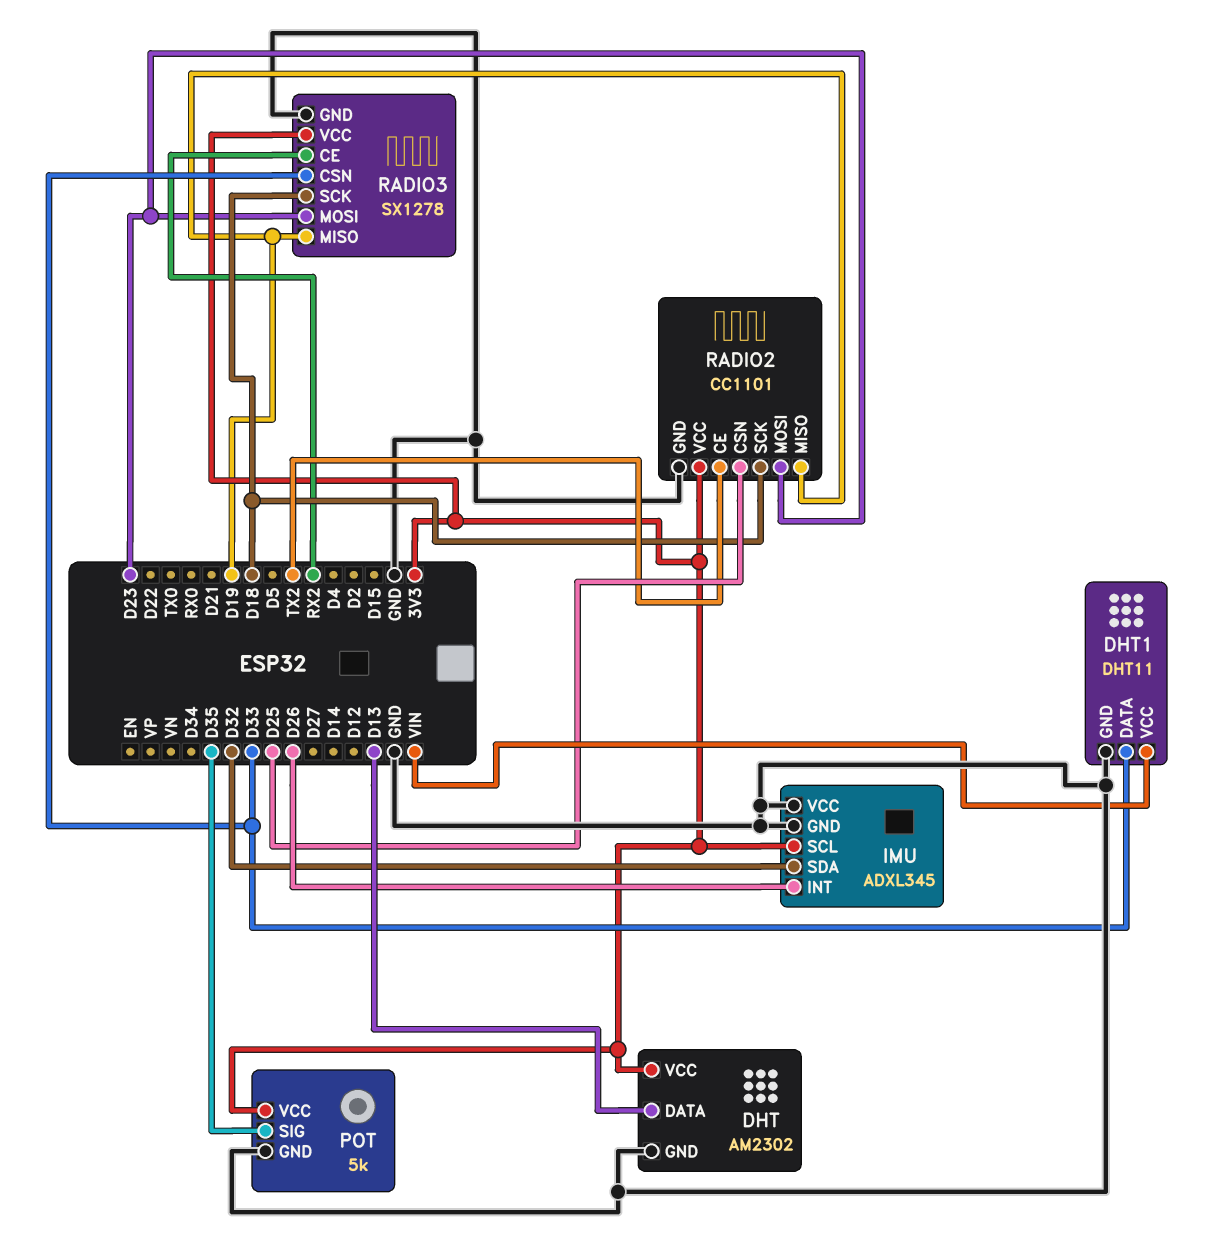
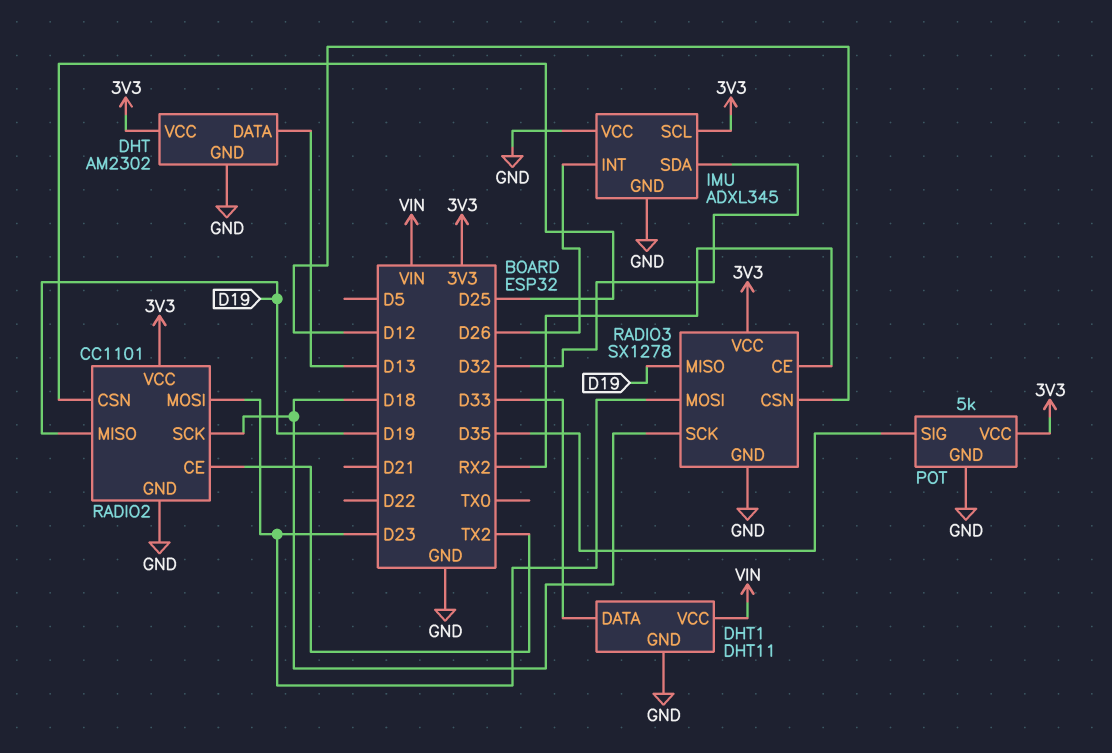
RADIO3 pin CSN: D33 -> D12

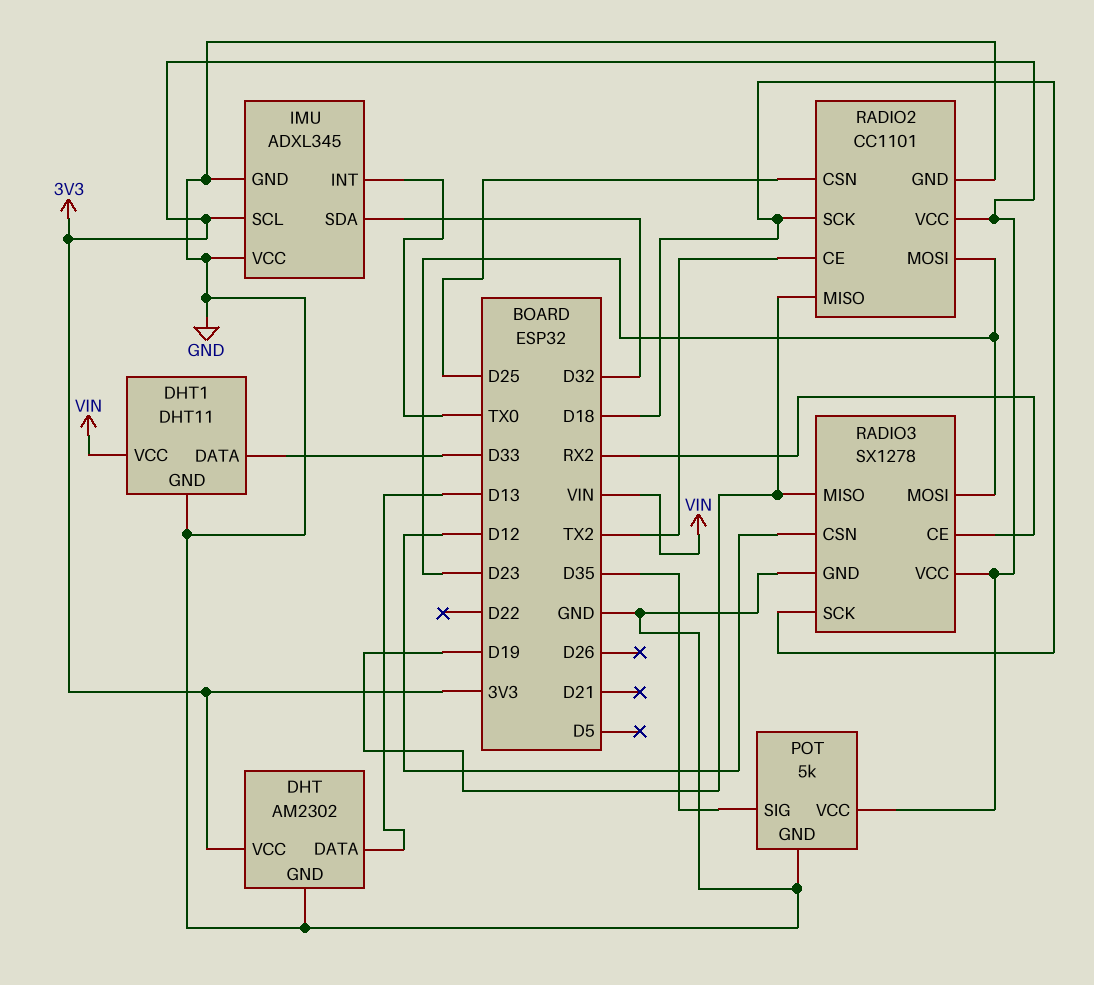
IMU pin INT: D26 -> TX0

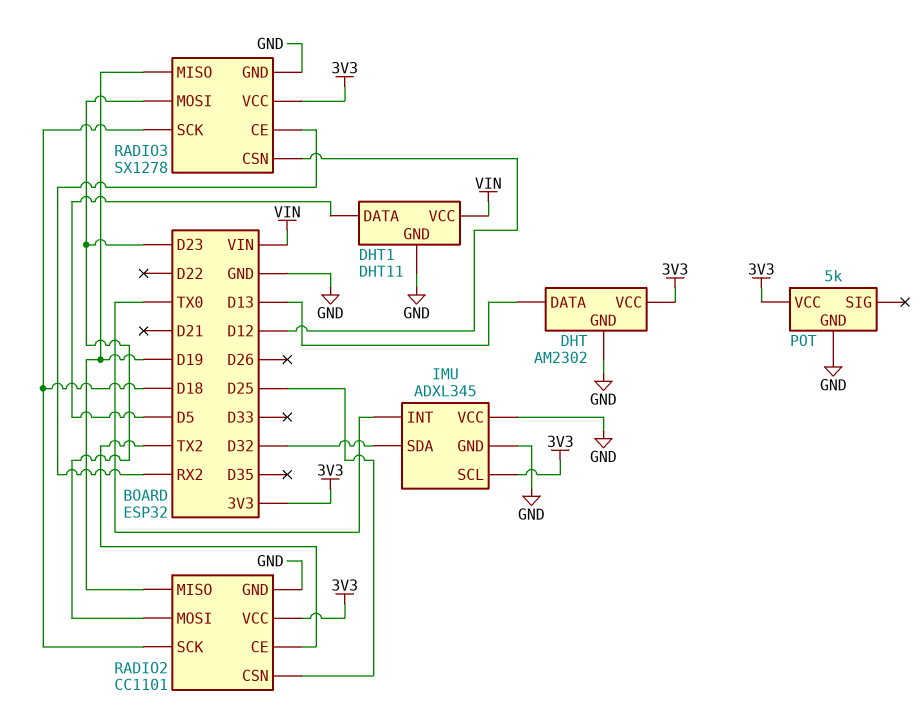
DHT1 pin DATA: D33 -> D5
POT pin SIG: D35 -> none

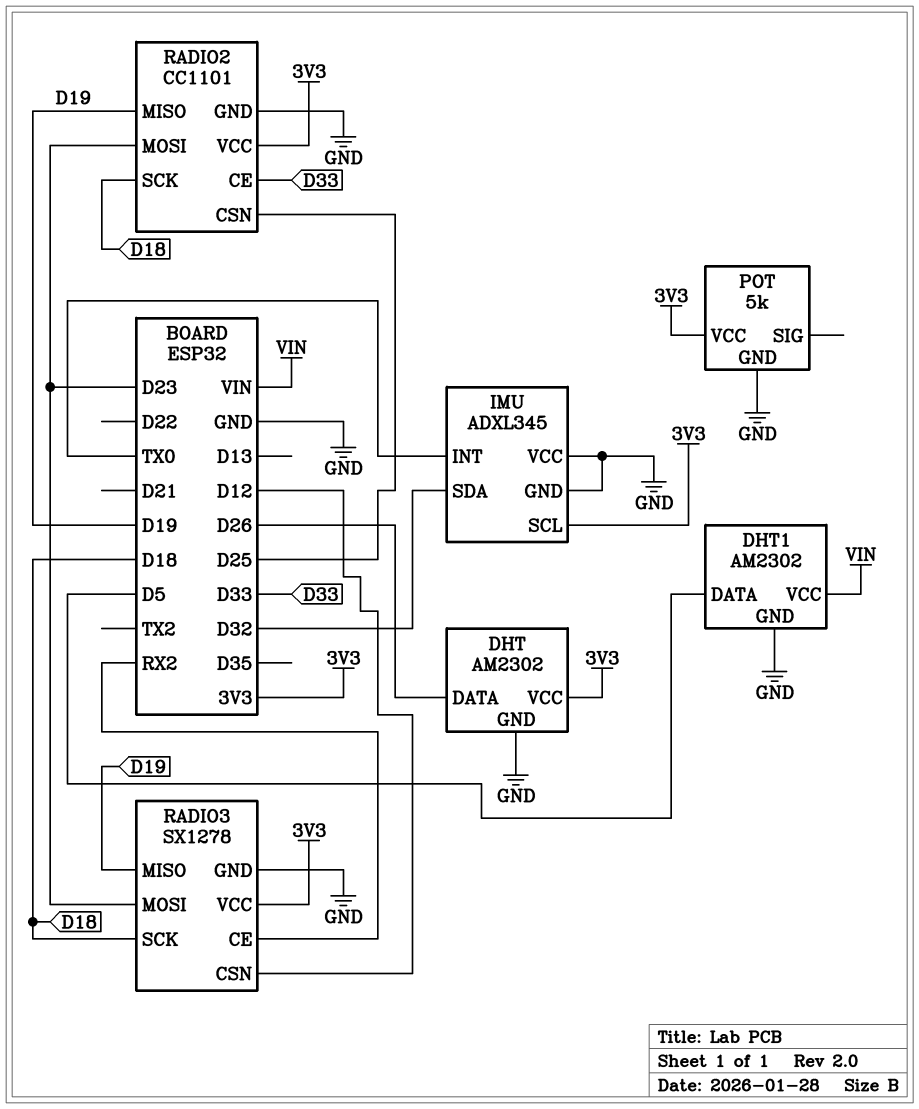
DHT pin DATA: D13 -> D26
DHT1: DHT11 -> AM2302
RADIO2 pin CE: TX2 -> D33

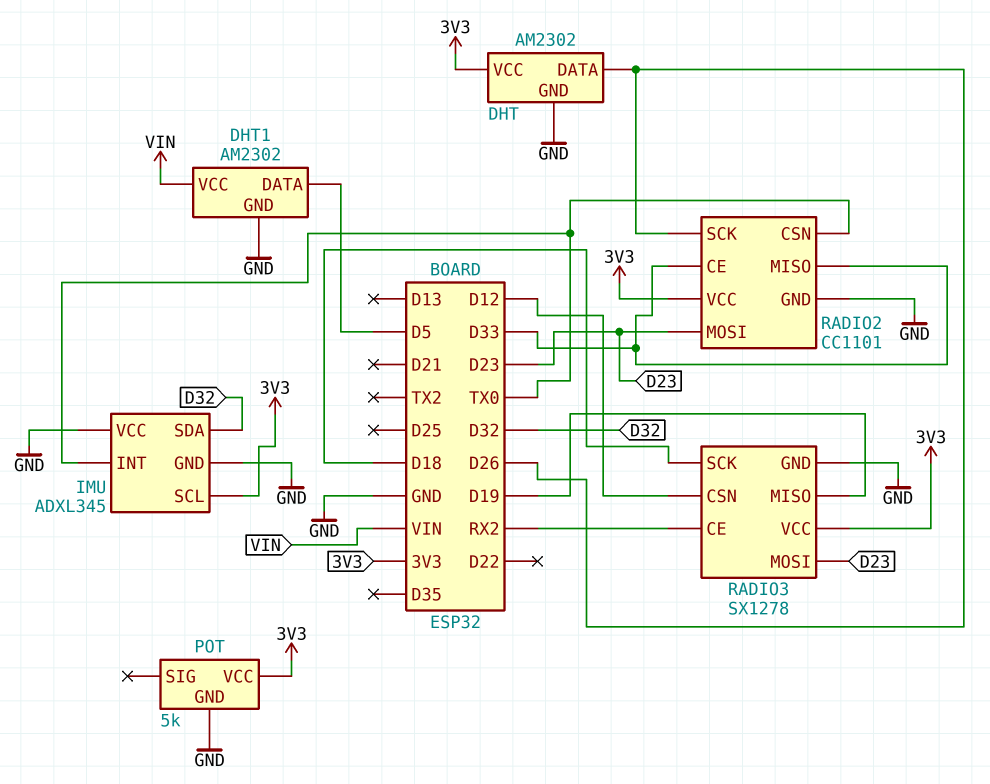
RADIO2 pin CSN: D25 -> TX0
RADIO2 pin MISO: D19 -> D33
RADIO2 pin SCK: D18 -> D26

